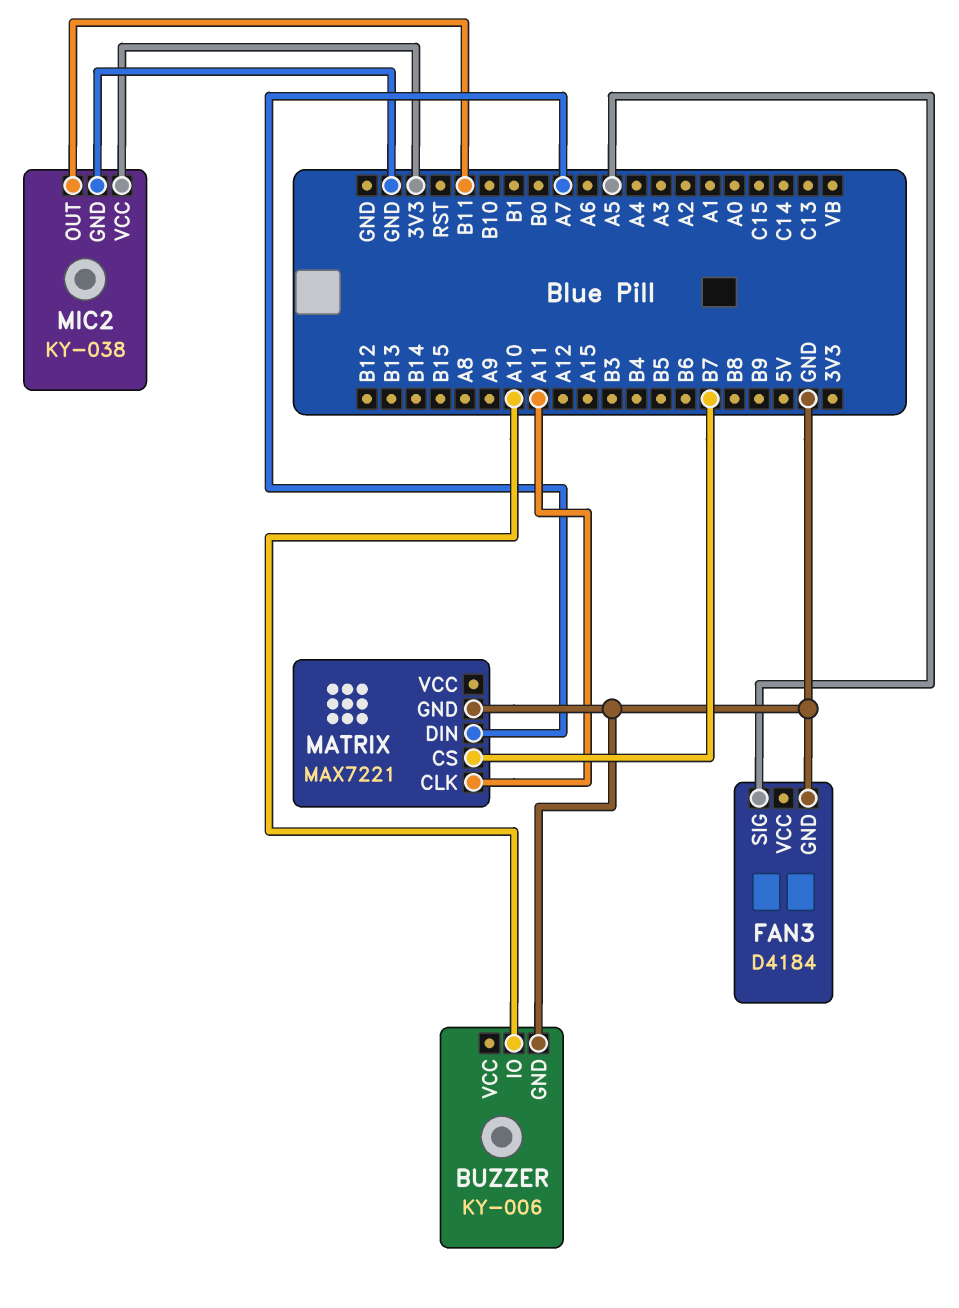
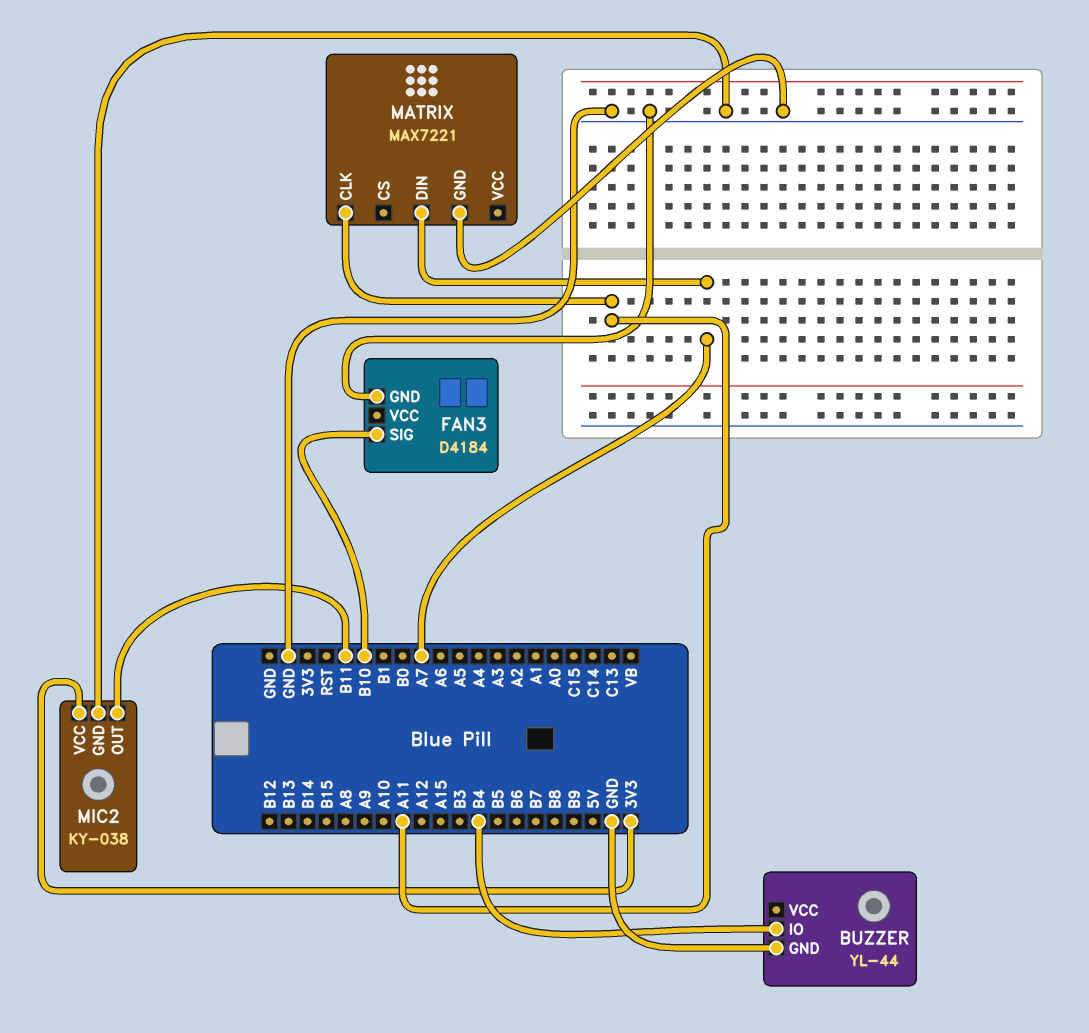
BUZZER: KY-006 -> YL-44
BUZZER pin IO: A10 -> B4
FAN3 pin SIG: A5 -> B10
MATRIX pin CS: B7 -> none

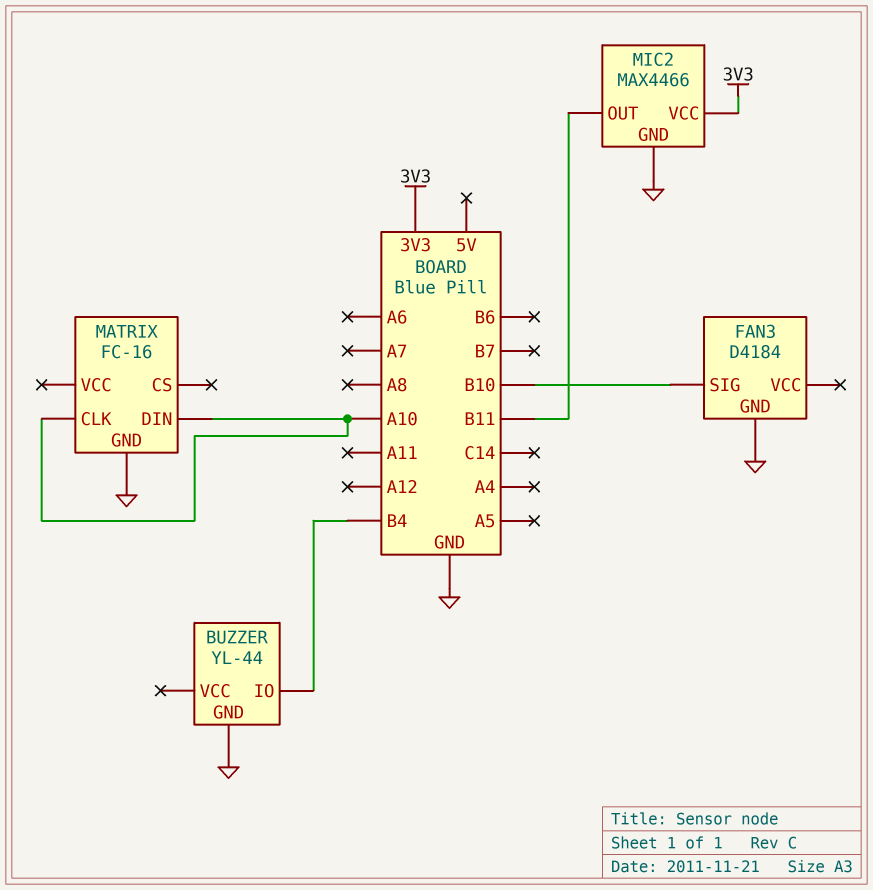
MATRIX: MAX7221 -> FC-16
MATRIX pin CLK: A11 -> A10
MATRIX pin DIN: A7 -> A10
MIC2: KY-038 -> MAX4466

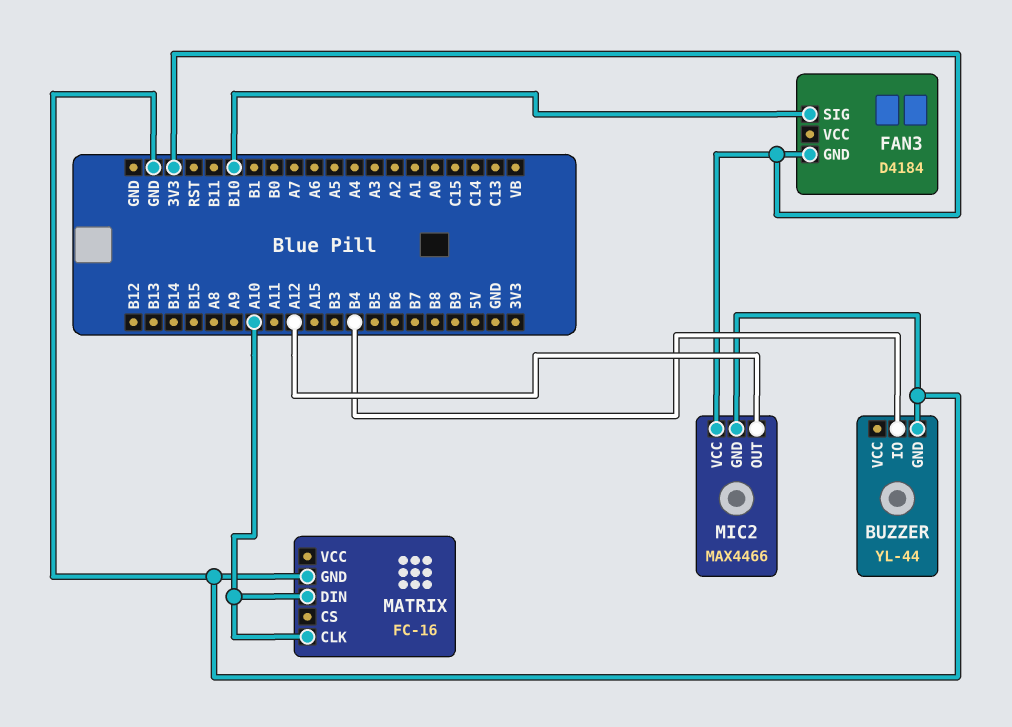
FAN3 pin GND: GND -> 3V3
MIC2 pin OUT: B11 -> A12

